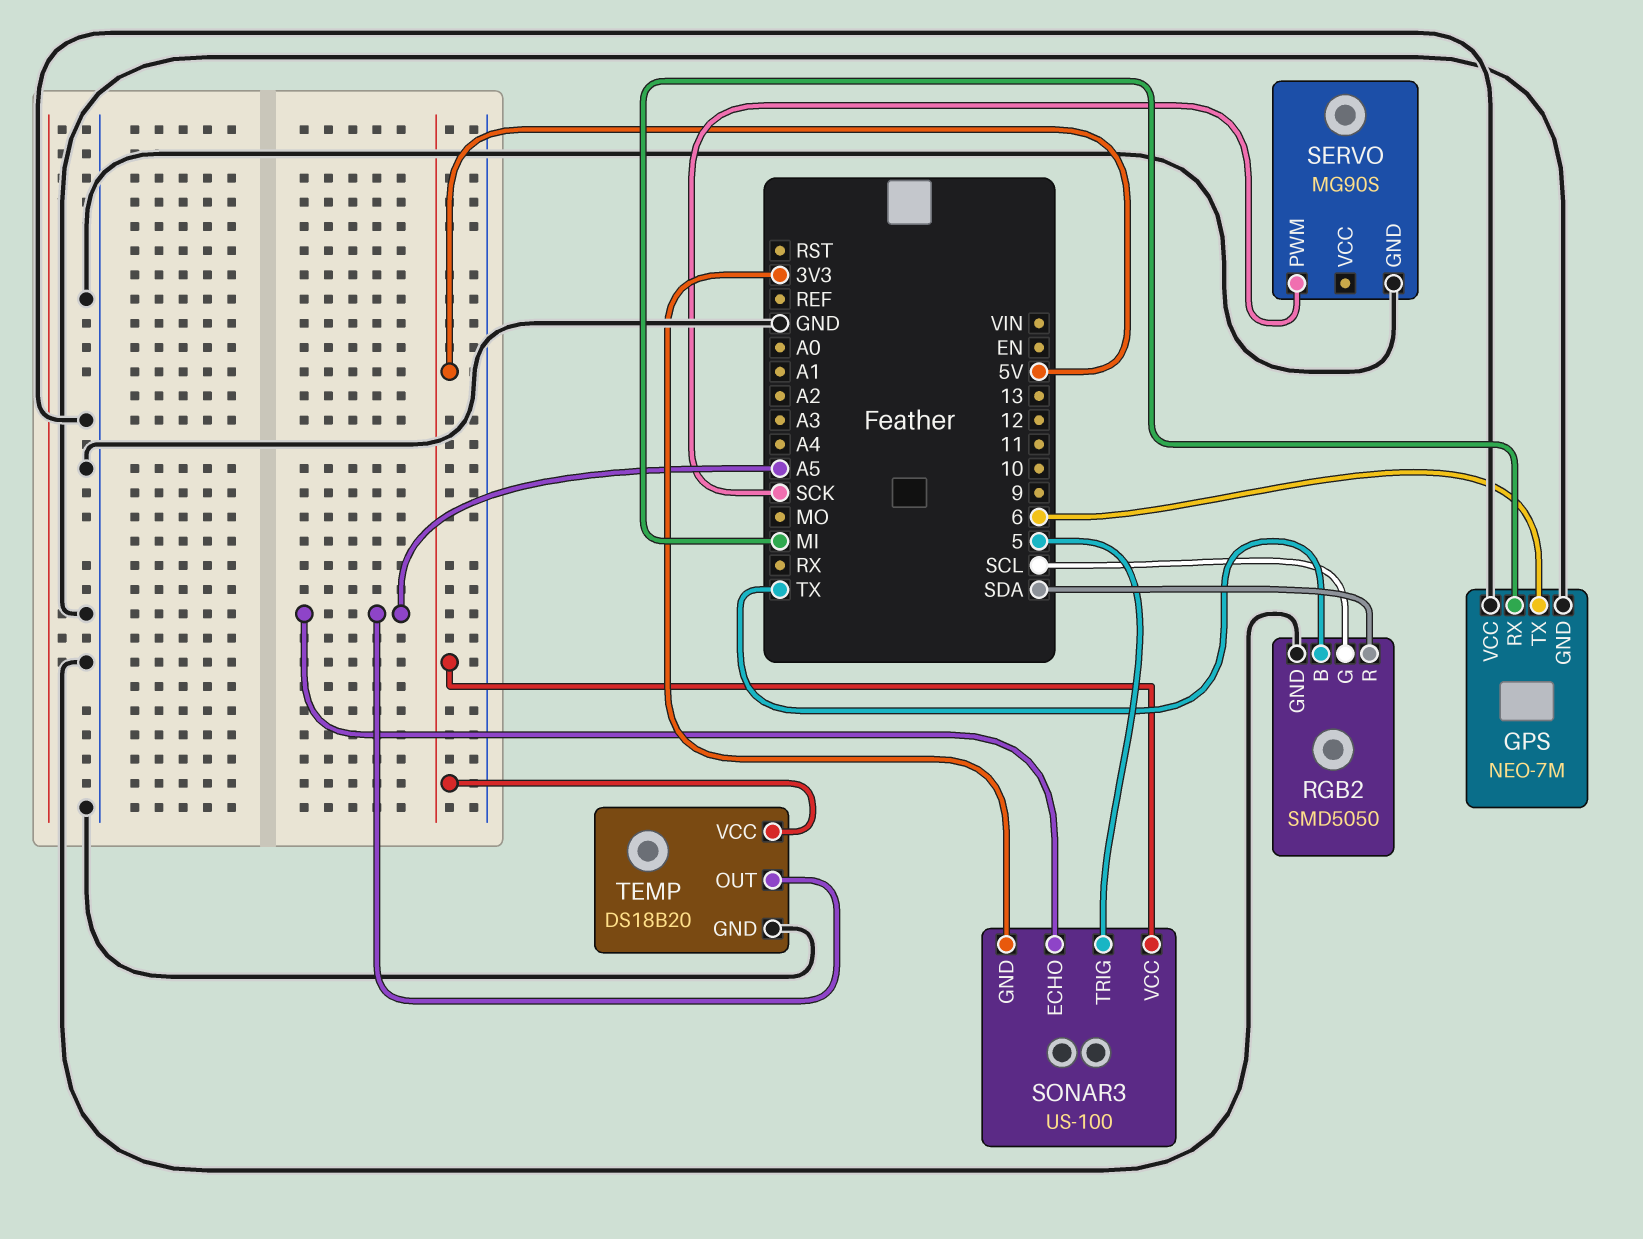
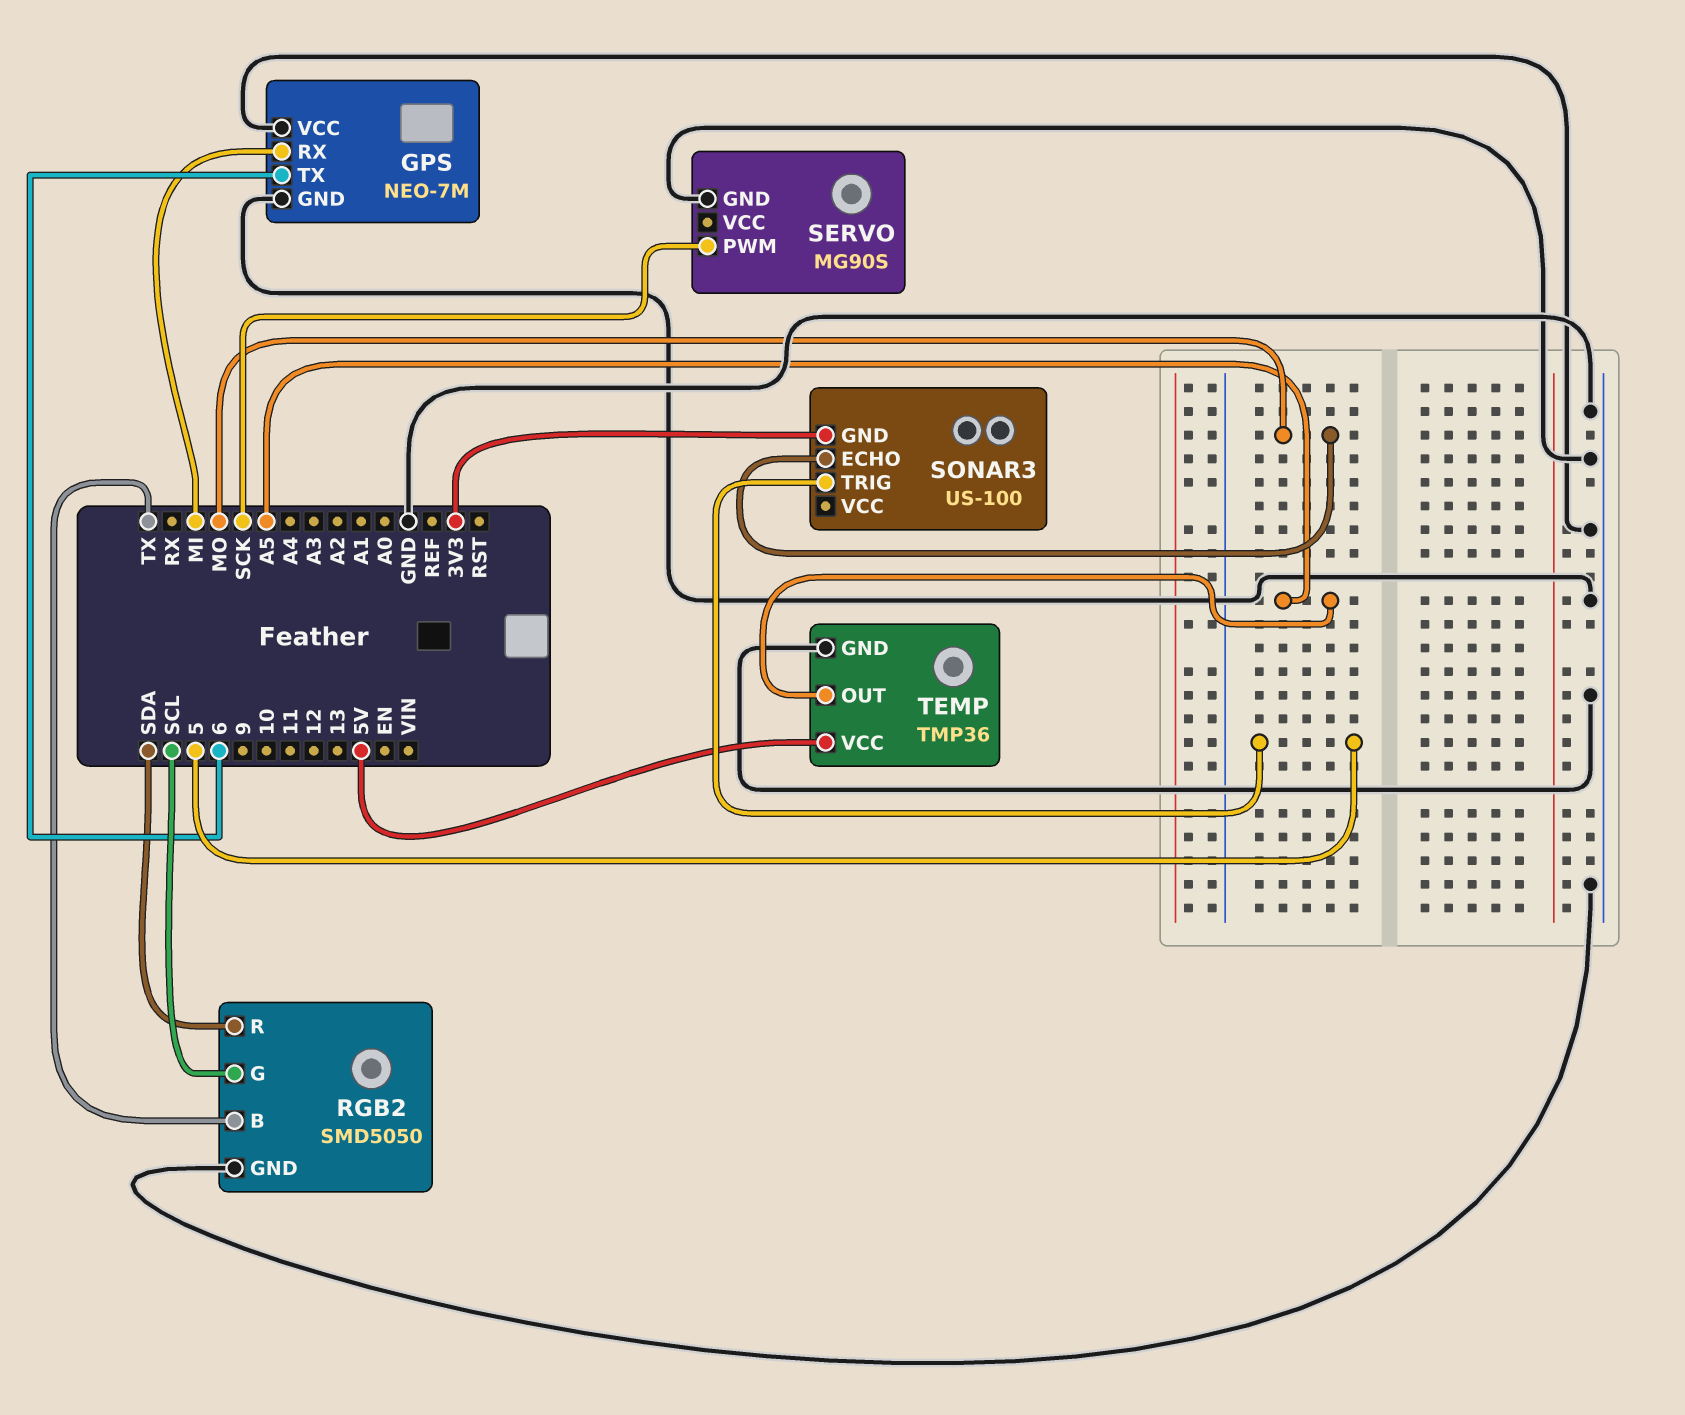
SONAR3 pin ECHO: A5 -> MO
SONAR3 pin VCC: 5V -> none
TEMP: DS18B20 -> TMP36

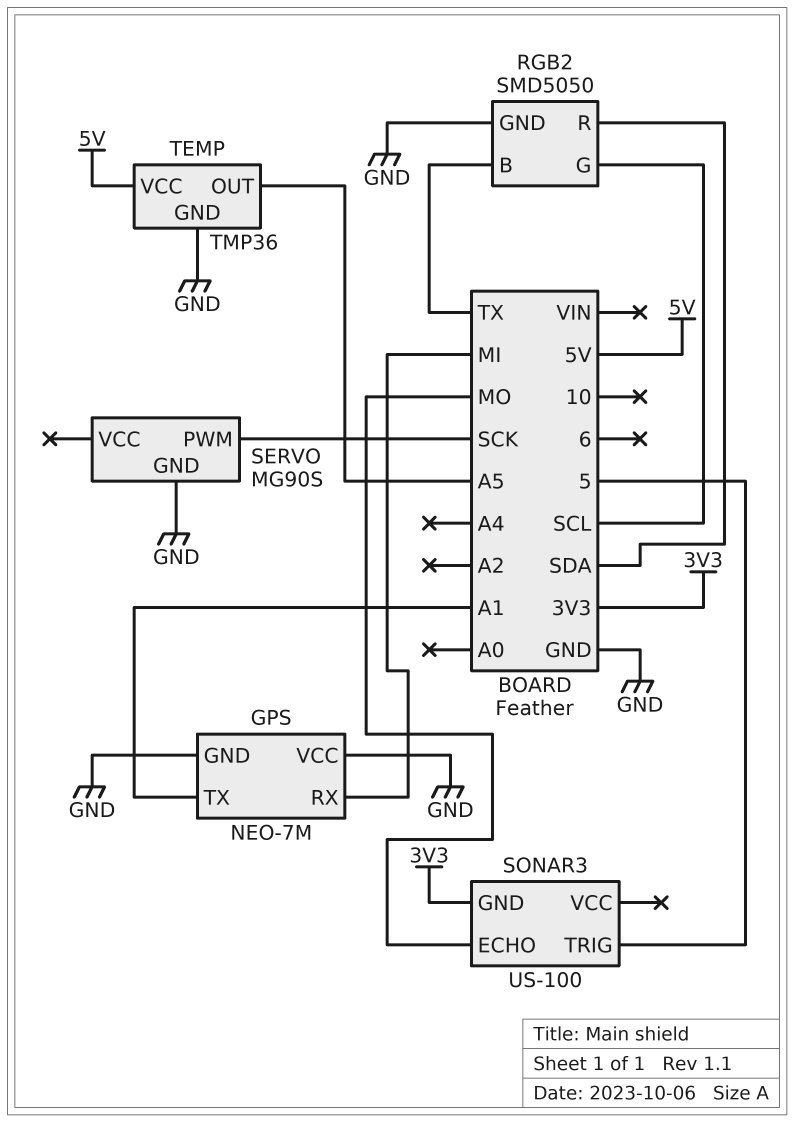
GPS pin TX: 6 -> A1

